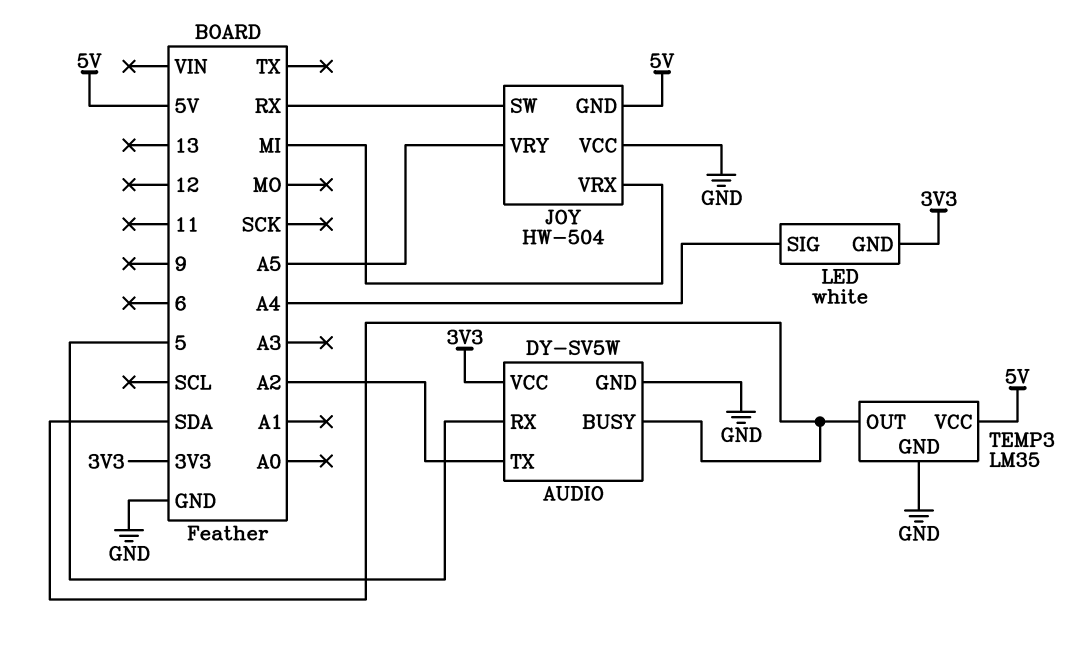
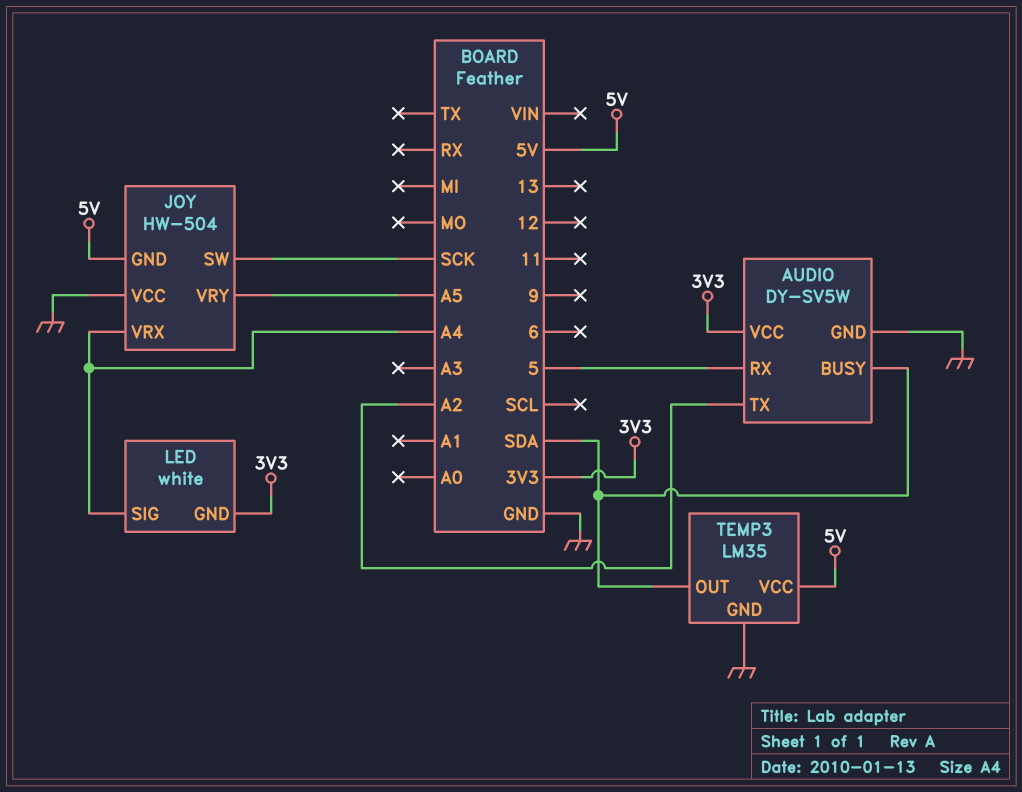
JOY pin SW: RX -> SCK
JOY pin VRX: MI -> A4

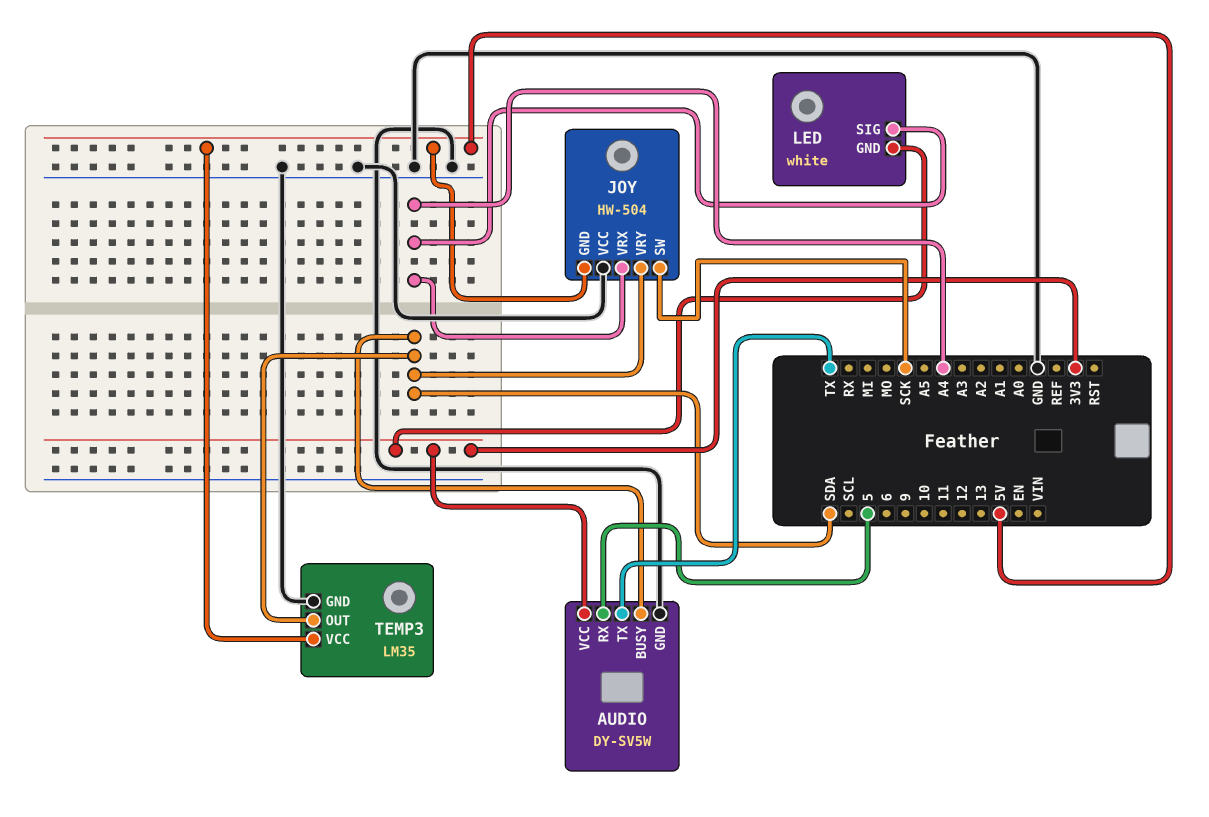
AUDIO pin TX: A2 -> TX
JOY pin VRY: A5 -> SDA

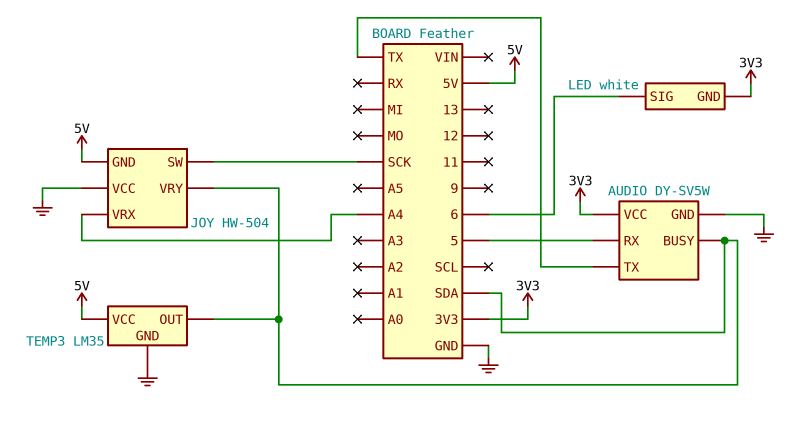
LED pin SIG: A4 -> 6

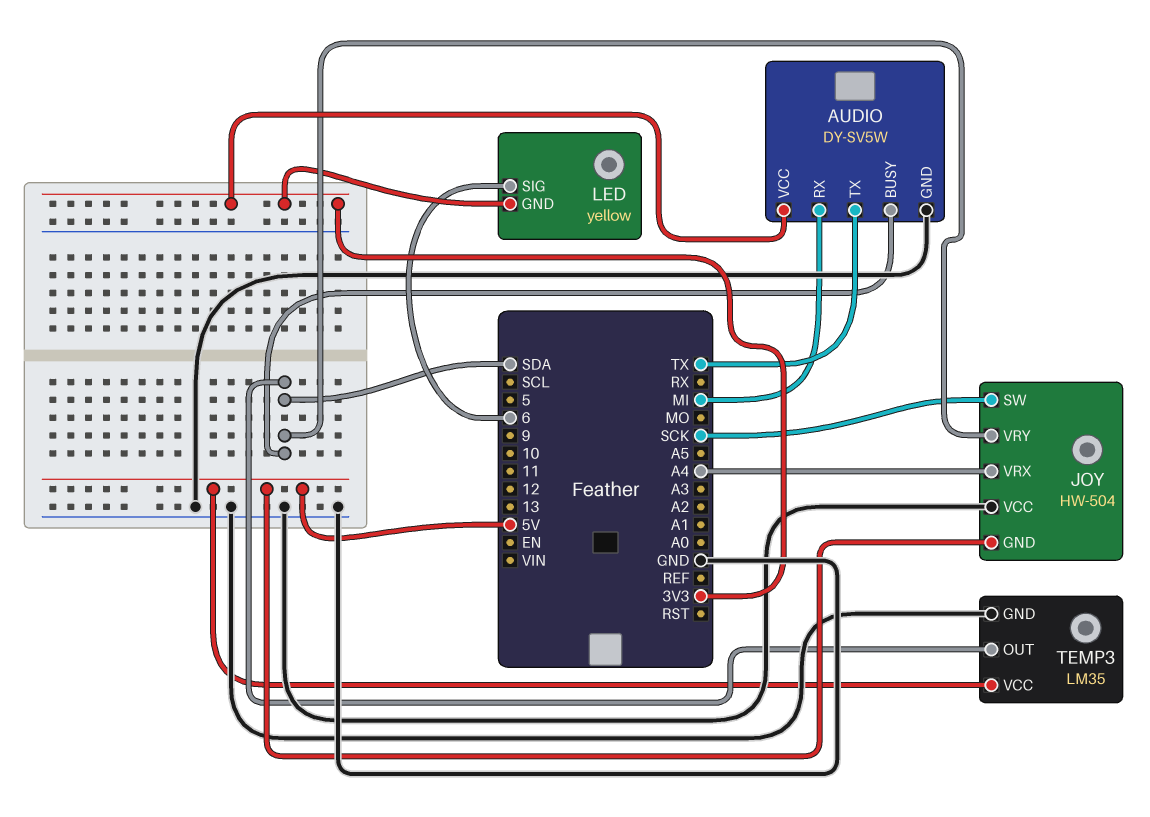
AUDIO pin RX: 5 -> MI
LED: white -> yellow

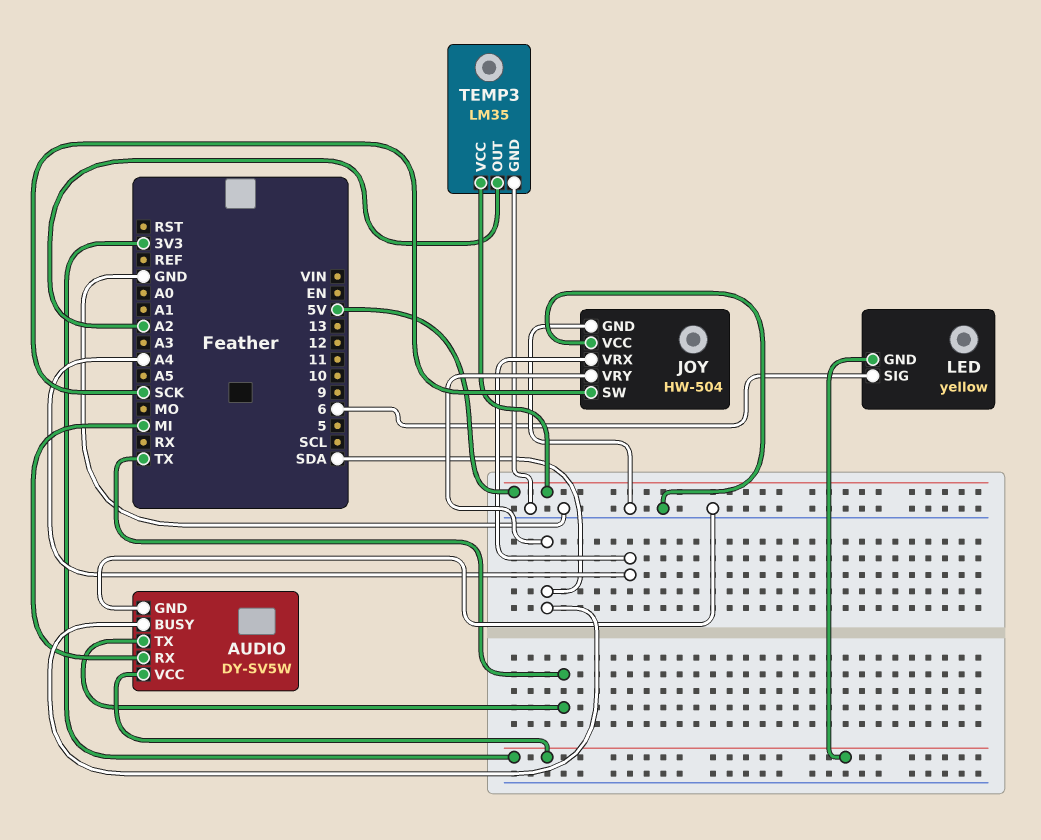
JOY pin GND: 5V -> GND
TEMP3 pin OUT: SDA -> A2

